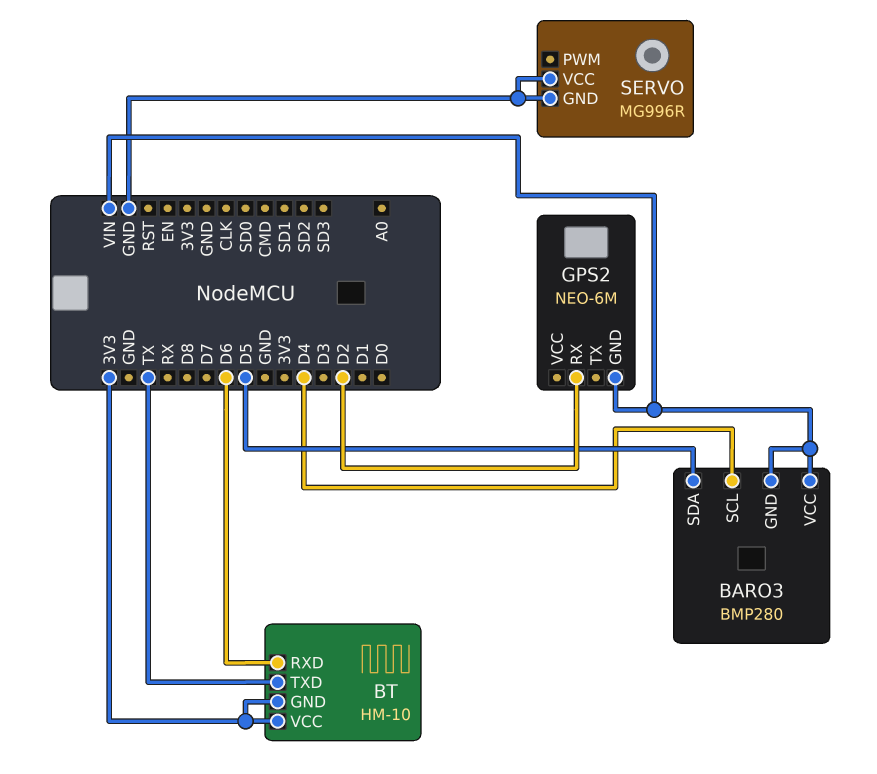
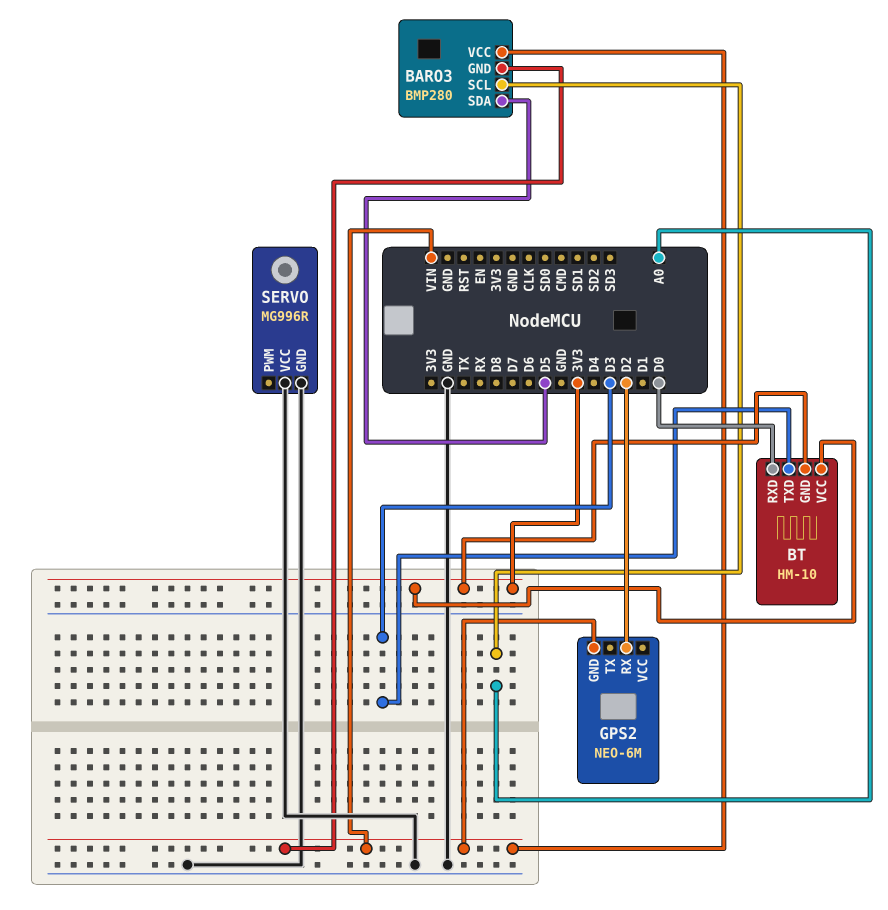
BARO3 pin SCL: D4 -> A0
BT pin RXD: D6 -> D0
BT pin TXD: TX -> D3

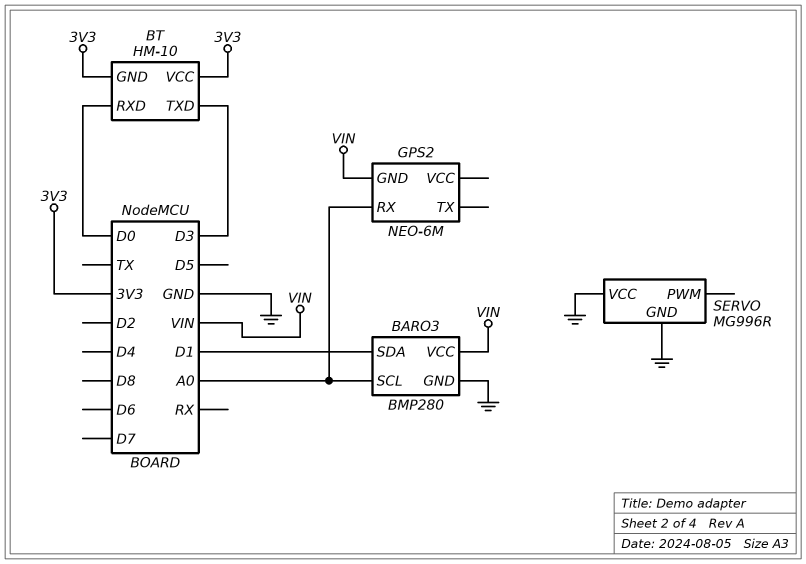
BARO3 pin GND: VIN -> GND
BARO3 pin SDA: D5 -> D1
GPS2 pin RX: D2 -> A0

